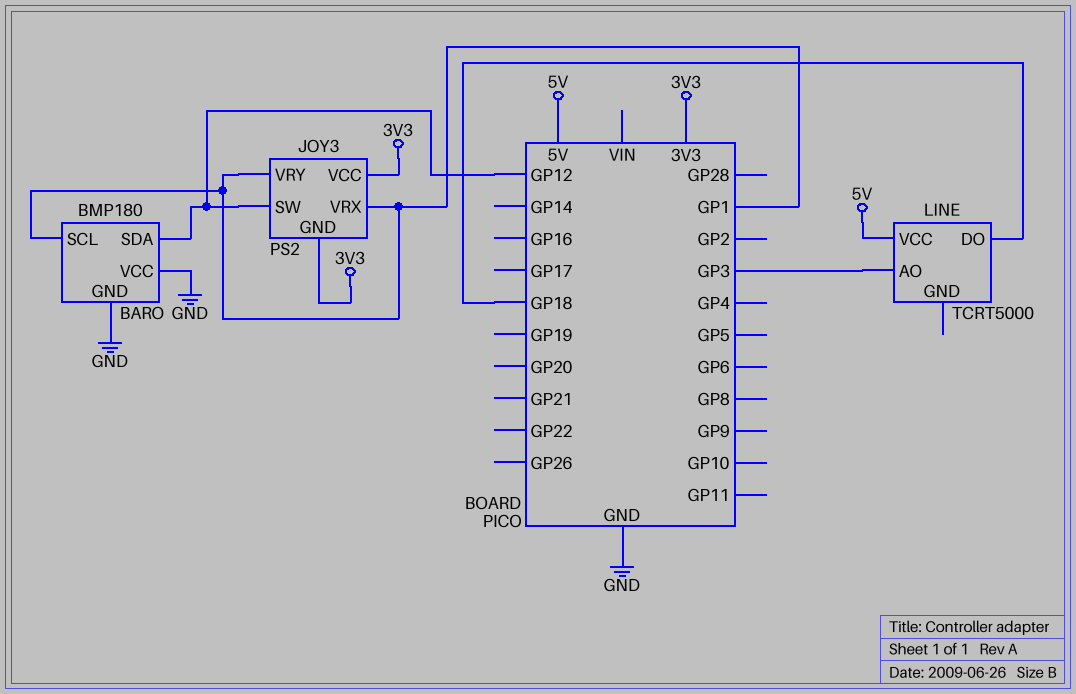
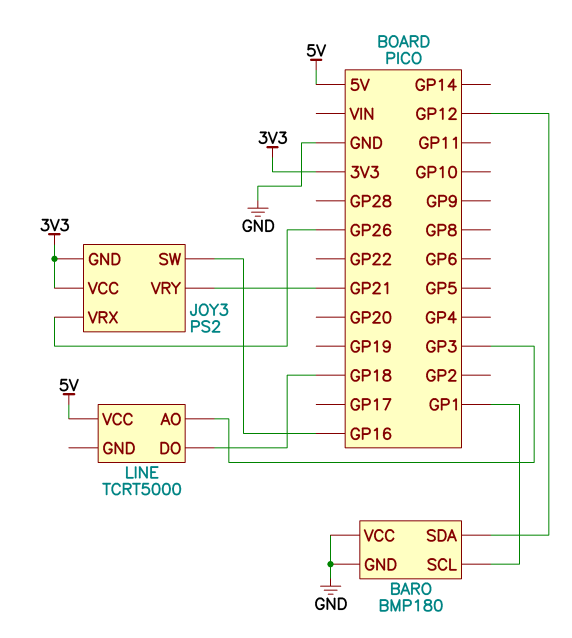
JOY3 pin SW: GP12 -> GP16
JOY3 pin VRX: GP1 -> GP26
JOY3 pin VRY: GP1 -> GP21

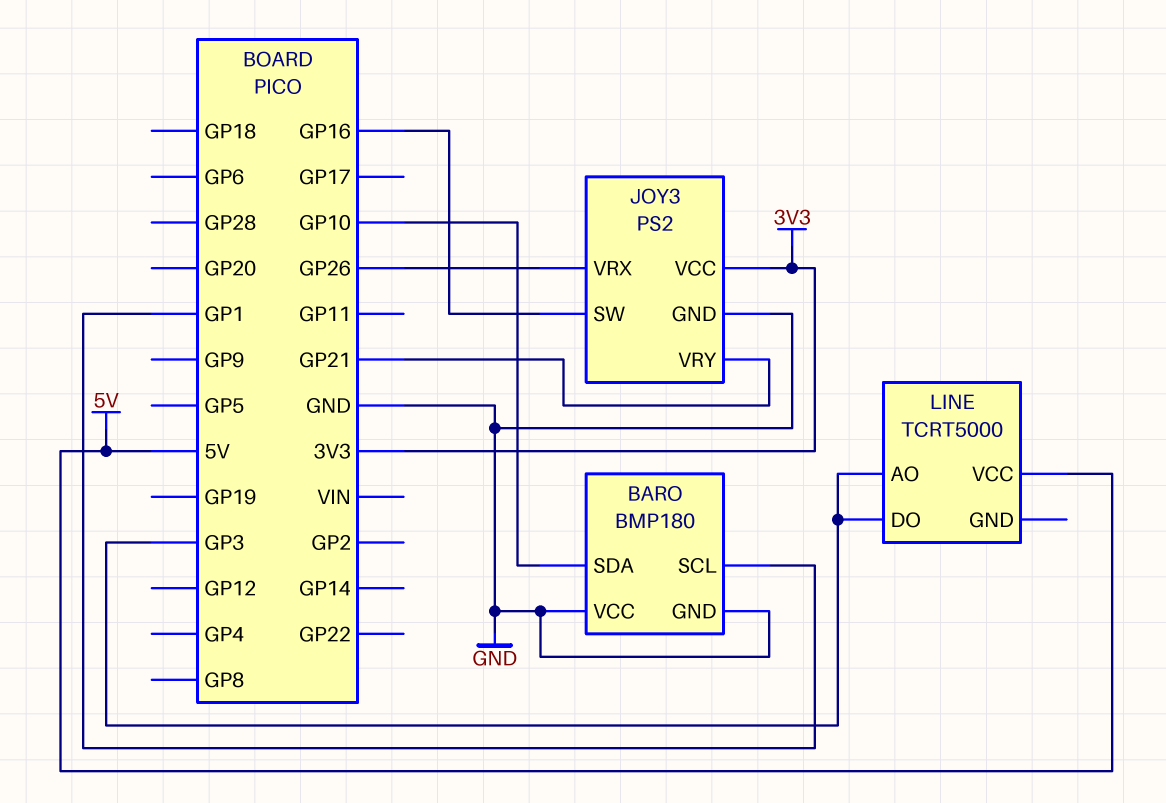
BARO pin SDA: GP12 -> GP10
JOY3 pin GND: 3V3 -> GND
LINE pin DO: GP18 -> GP3

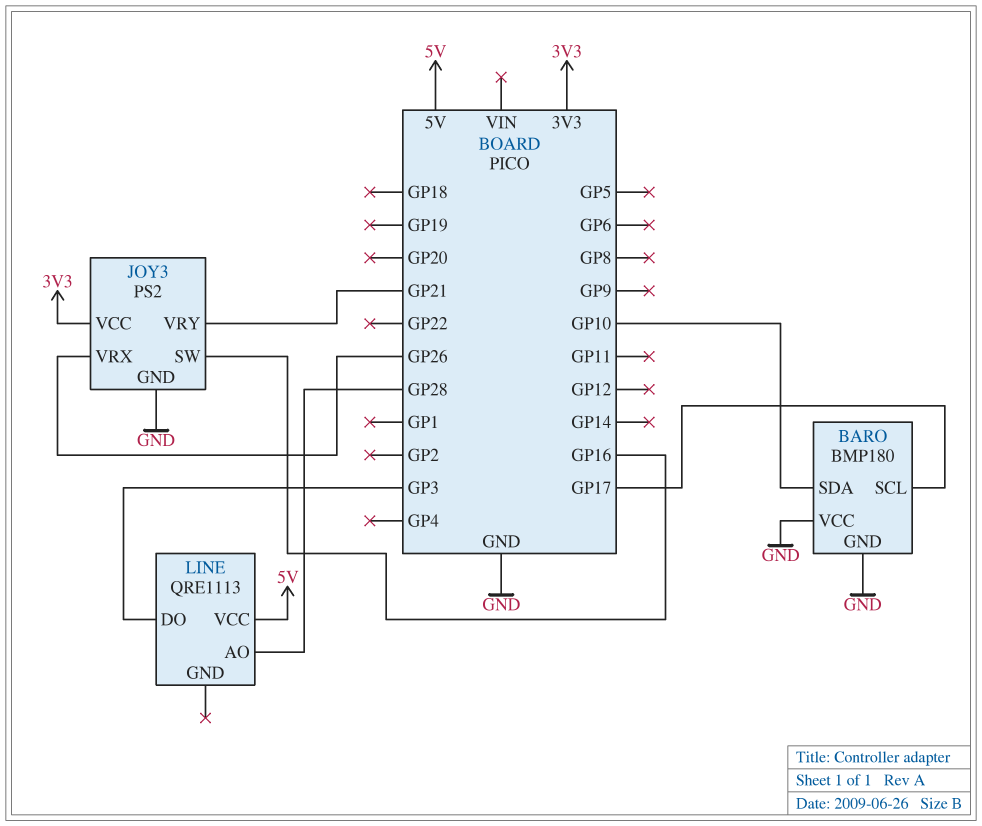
BARO pin SCL: GP1 -> GP17
LINE: TCRT5000 -> QRE1113
LINE pin AO: GP3 -> GP28

